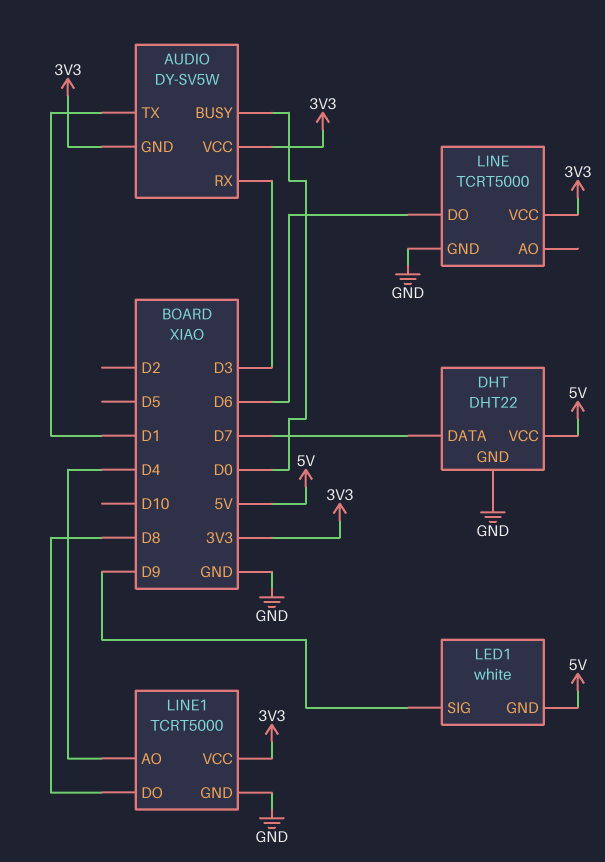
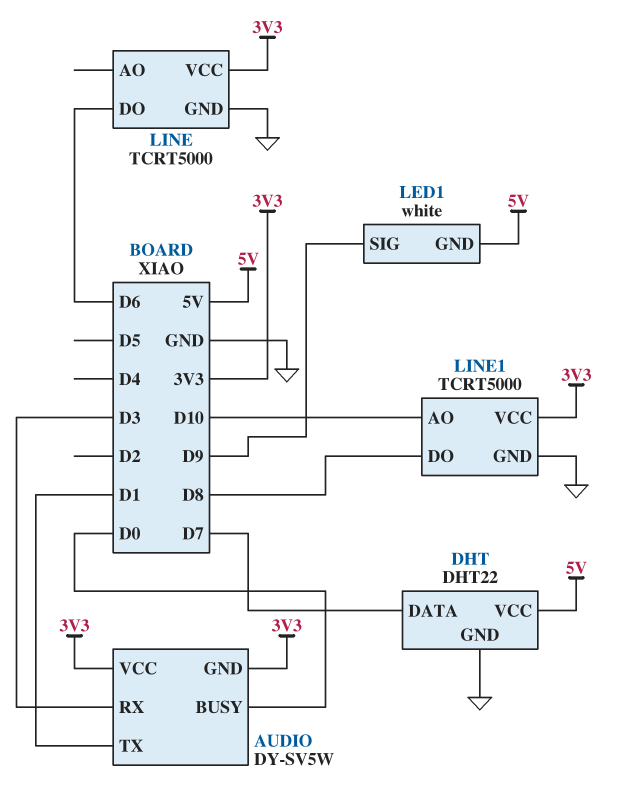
LINE1 pin AO: D4 -> D10

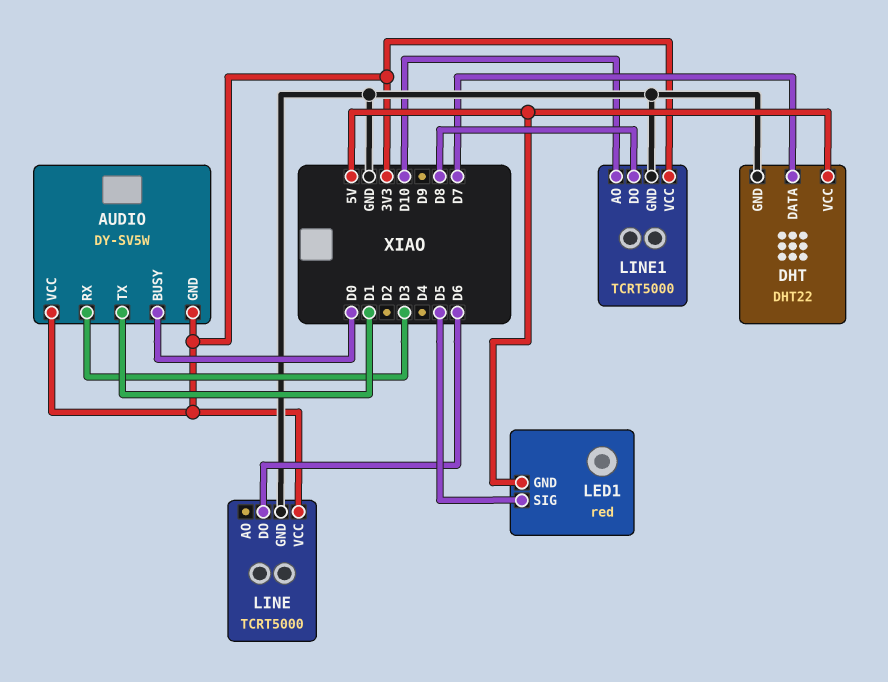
LED1: white -> red
LED1 pin SIG: D9 -> D5

